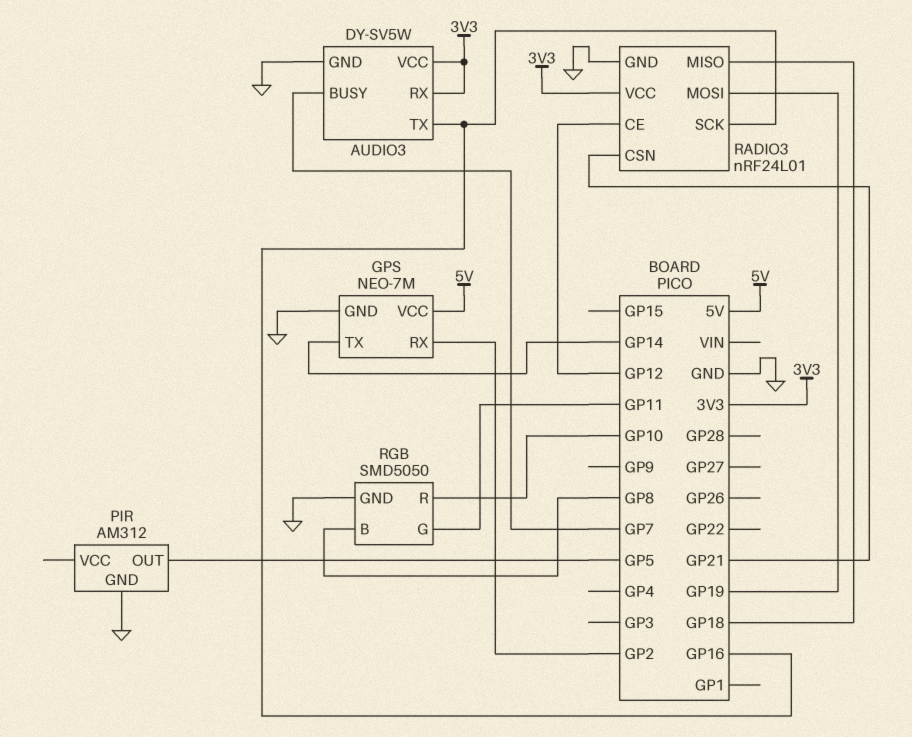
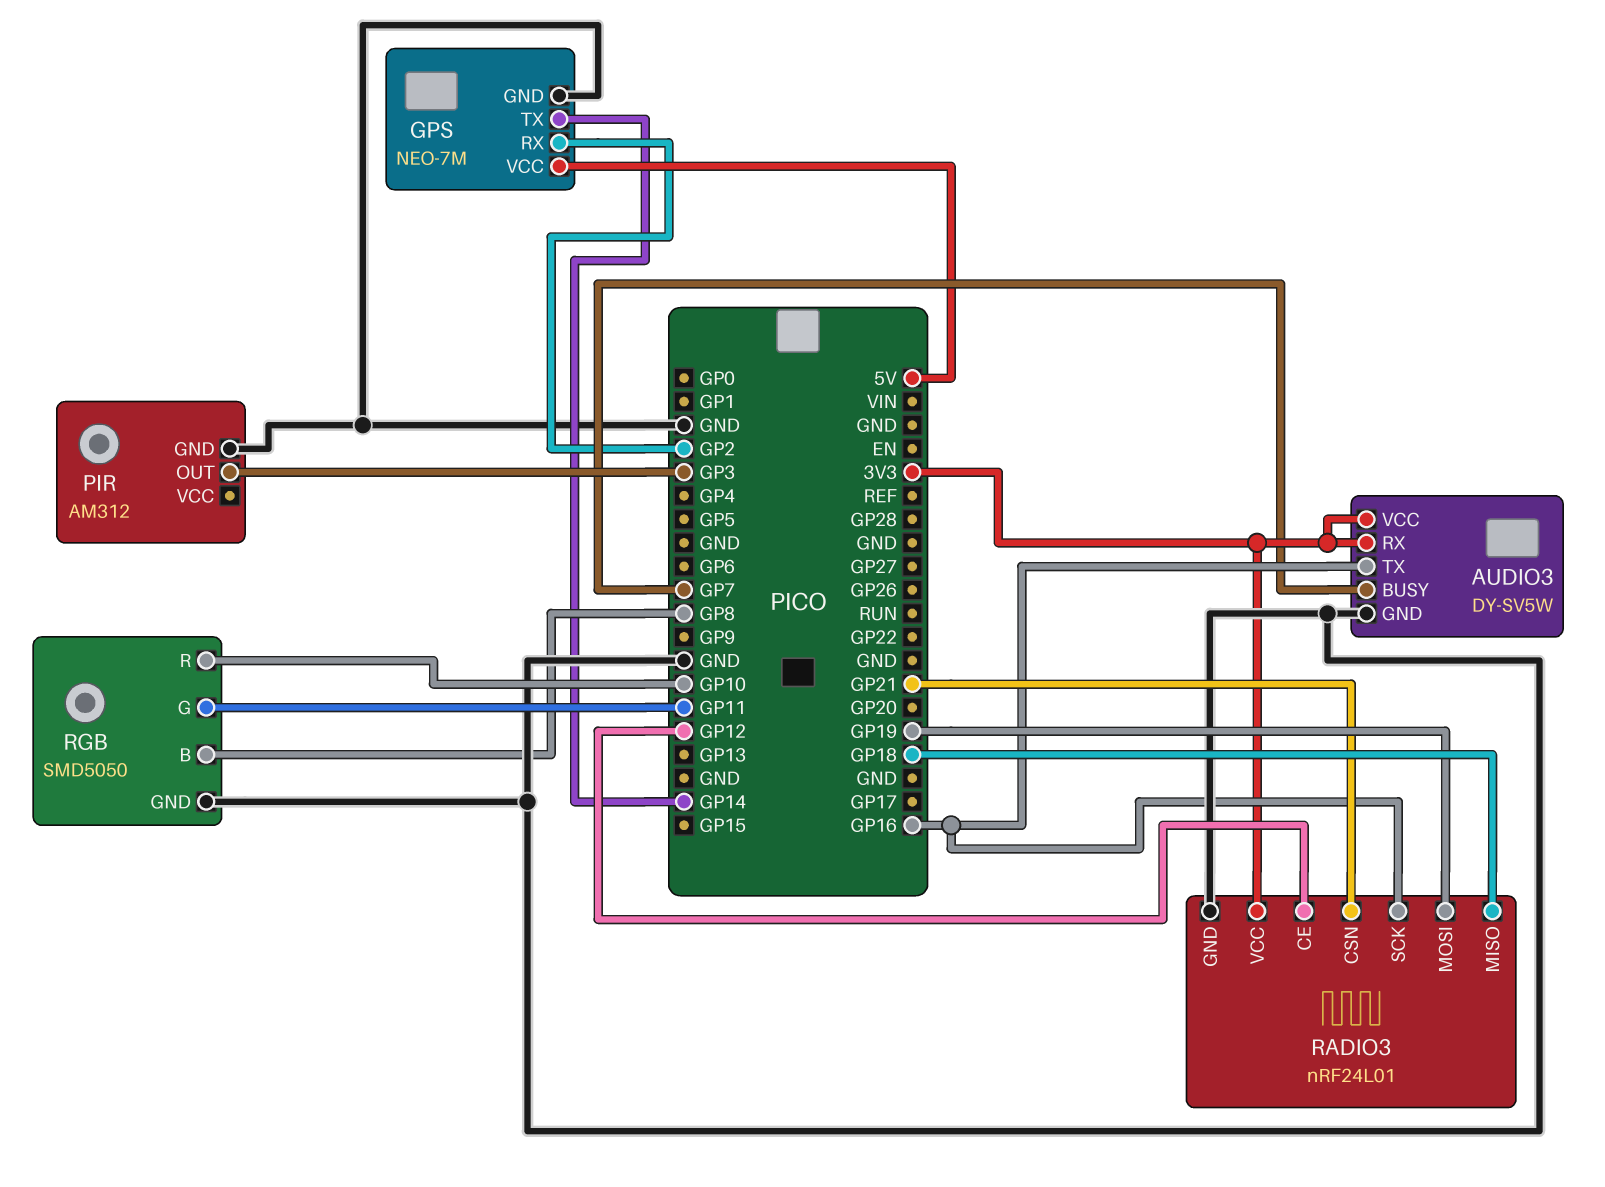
PIR pin OUT: GP5 -> GP3

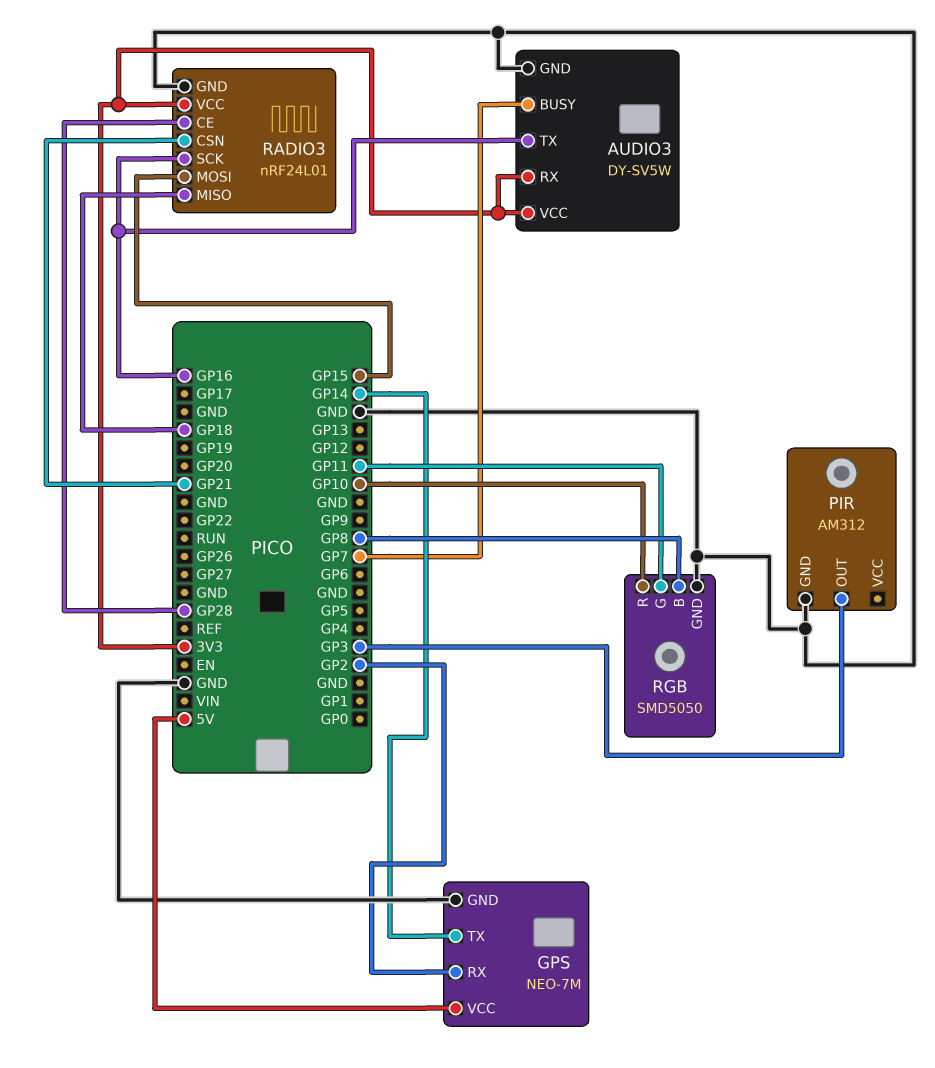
RADIO3 pin CE: GP12 -> GP28
RADIO3 pin MOSI: GP19 -> GP15

